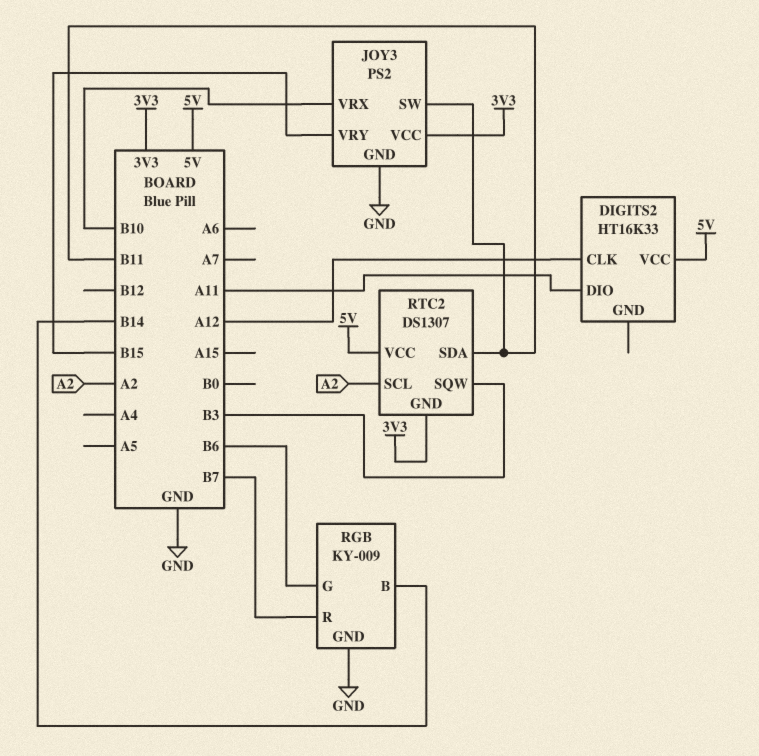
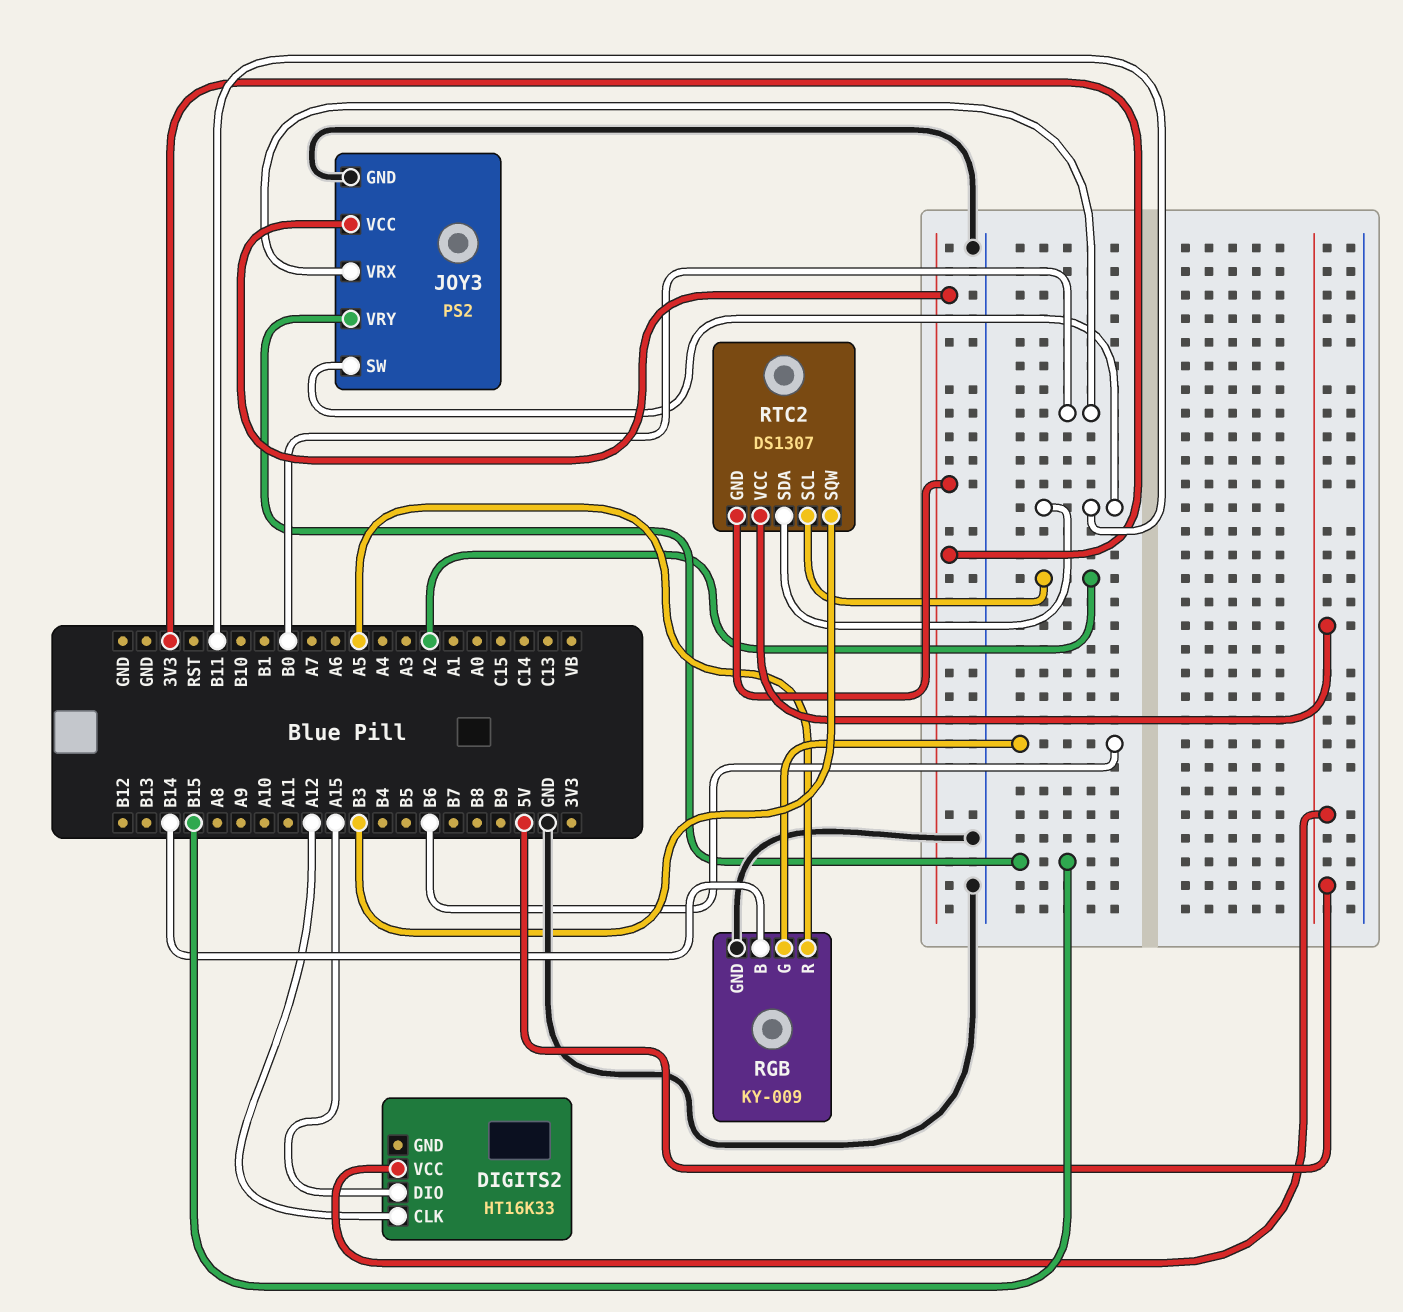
DIGITS2 pin DIO: A11 -> A15
JOY3 pin VRX: B10 -> B0
RGB pin R: B7 -> A5

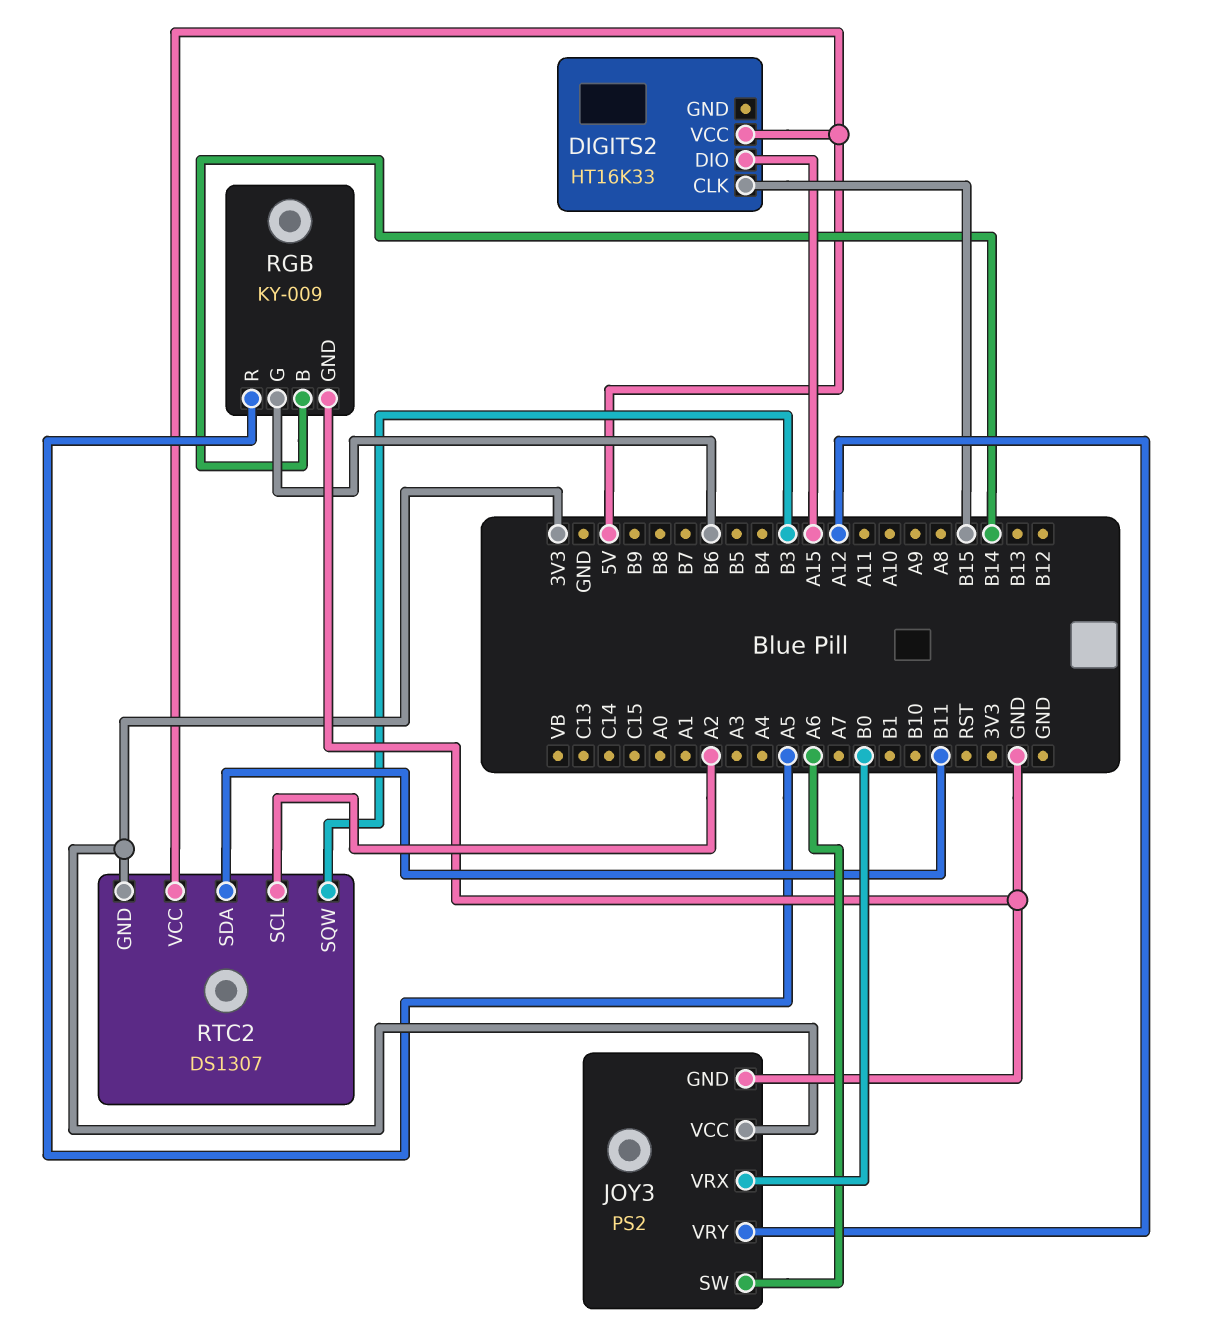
DIGITS2 pin CLK: A12 -> B15
JOY3 pin SW: B11 -> A6
JOY3 pin VRY: B15 -> A12

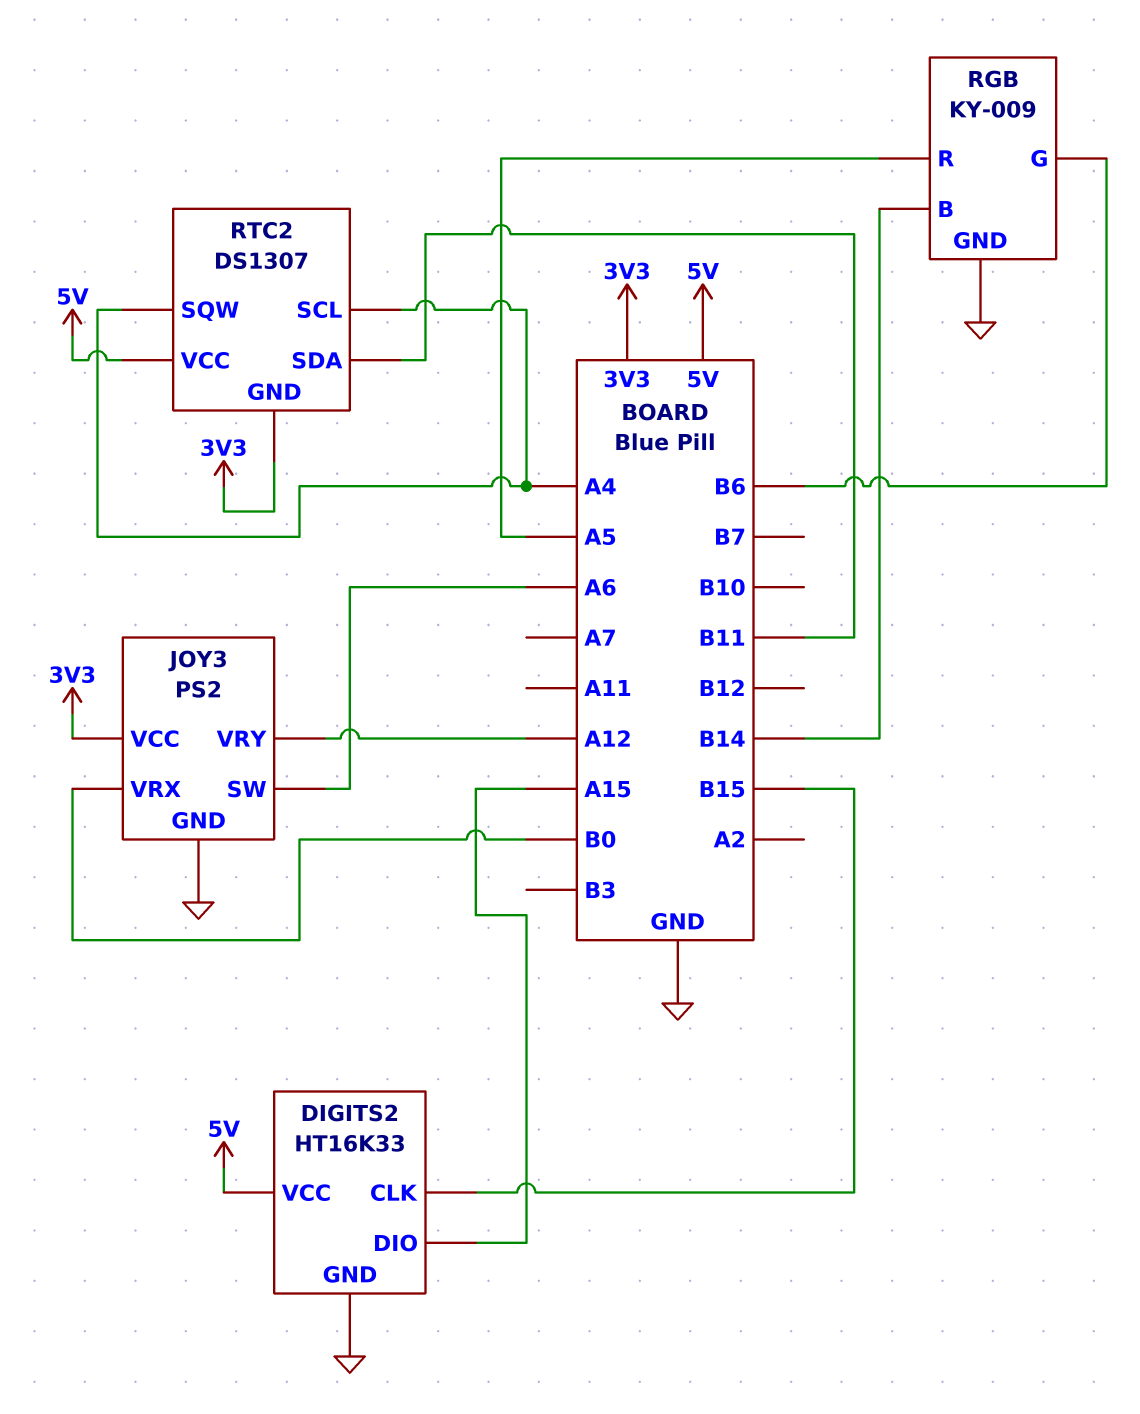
DIGITS2 pin GND: none -> GND
RTC2 pin SCL: A2 -> A4
RTC2 pin SQW: B3 -> A4

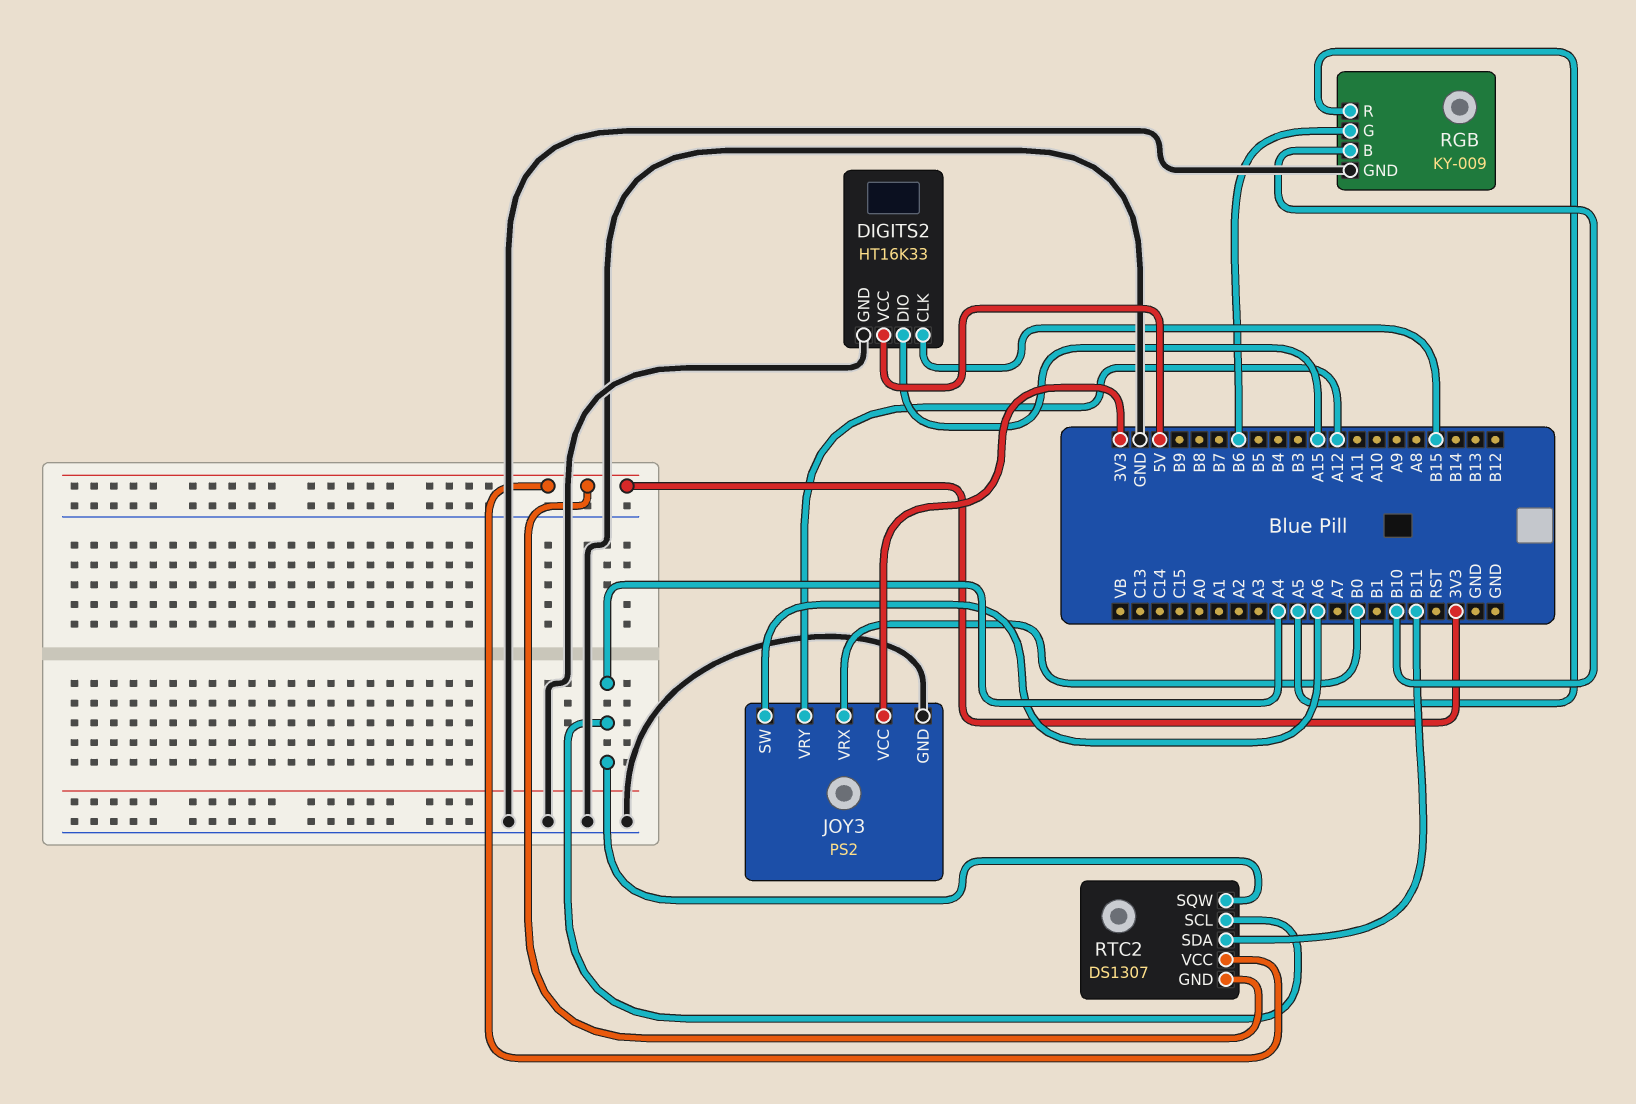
RGB pin B: B14 -> B10
RTC2 pin VCC: 5V -> 3V3

